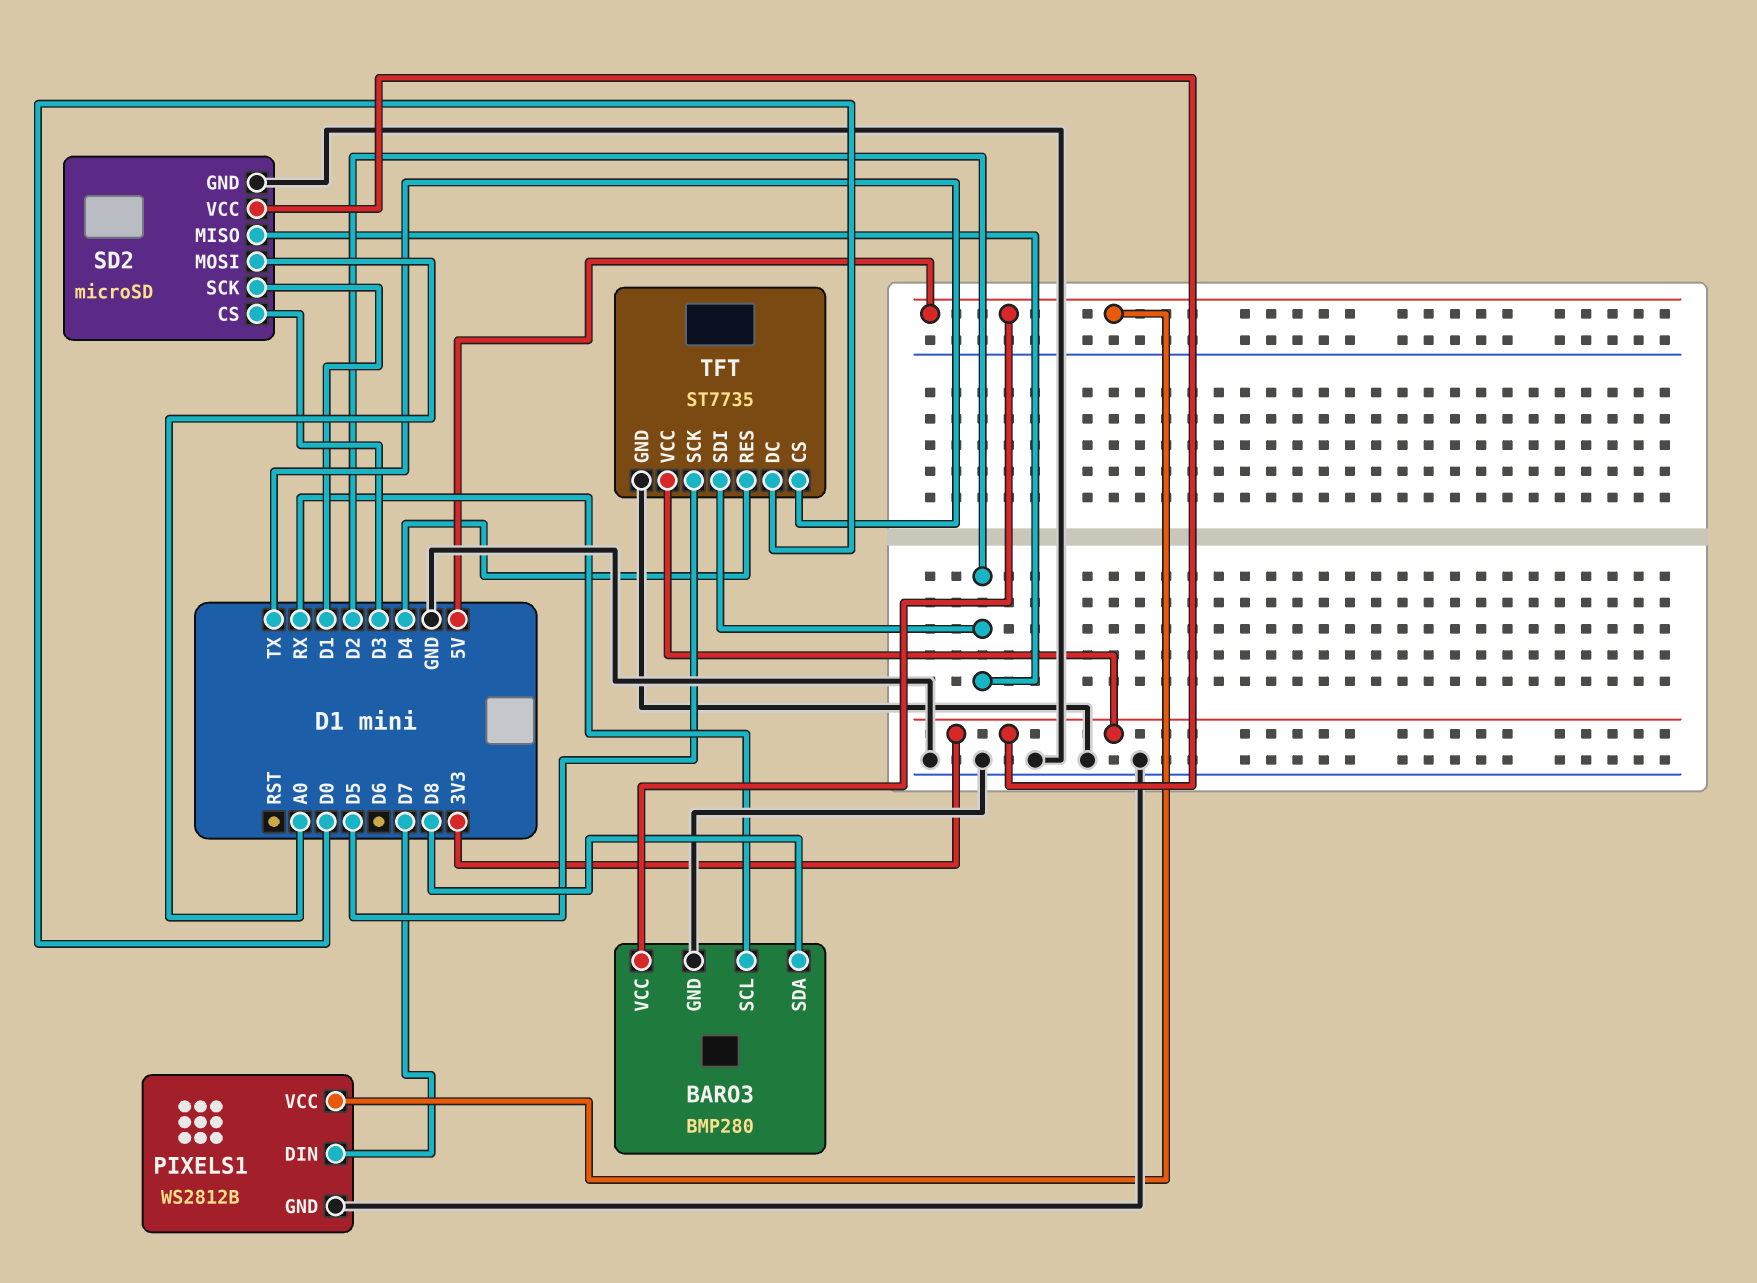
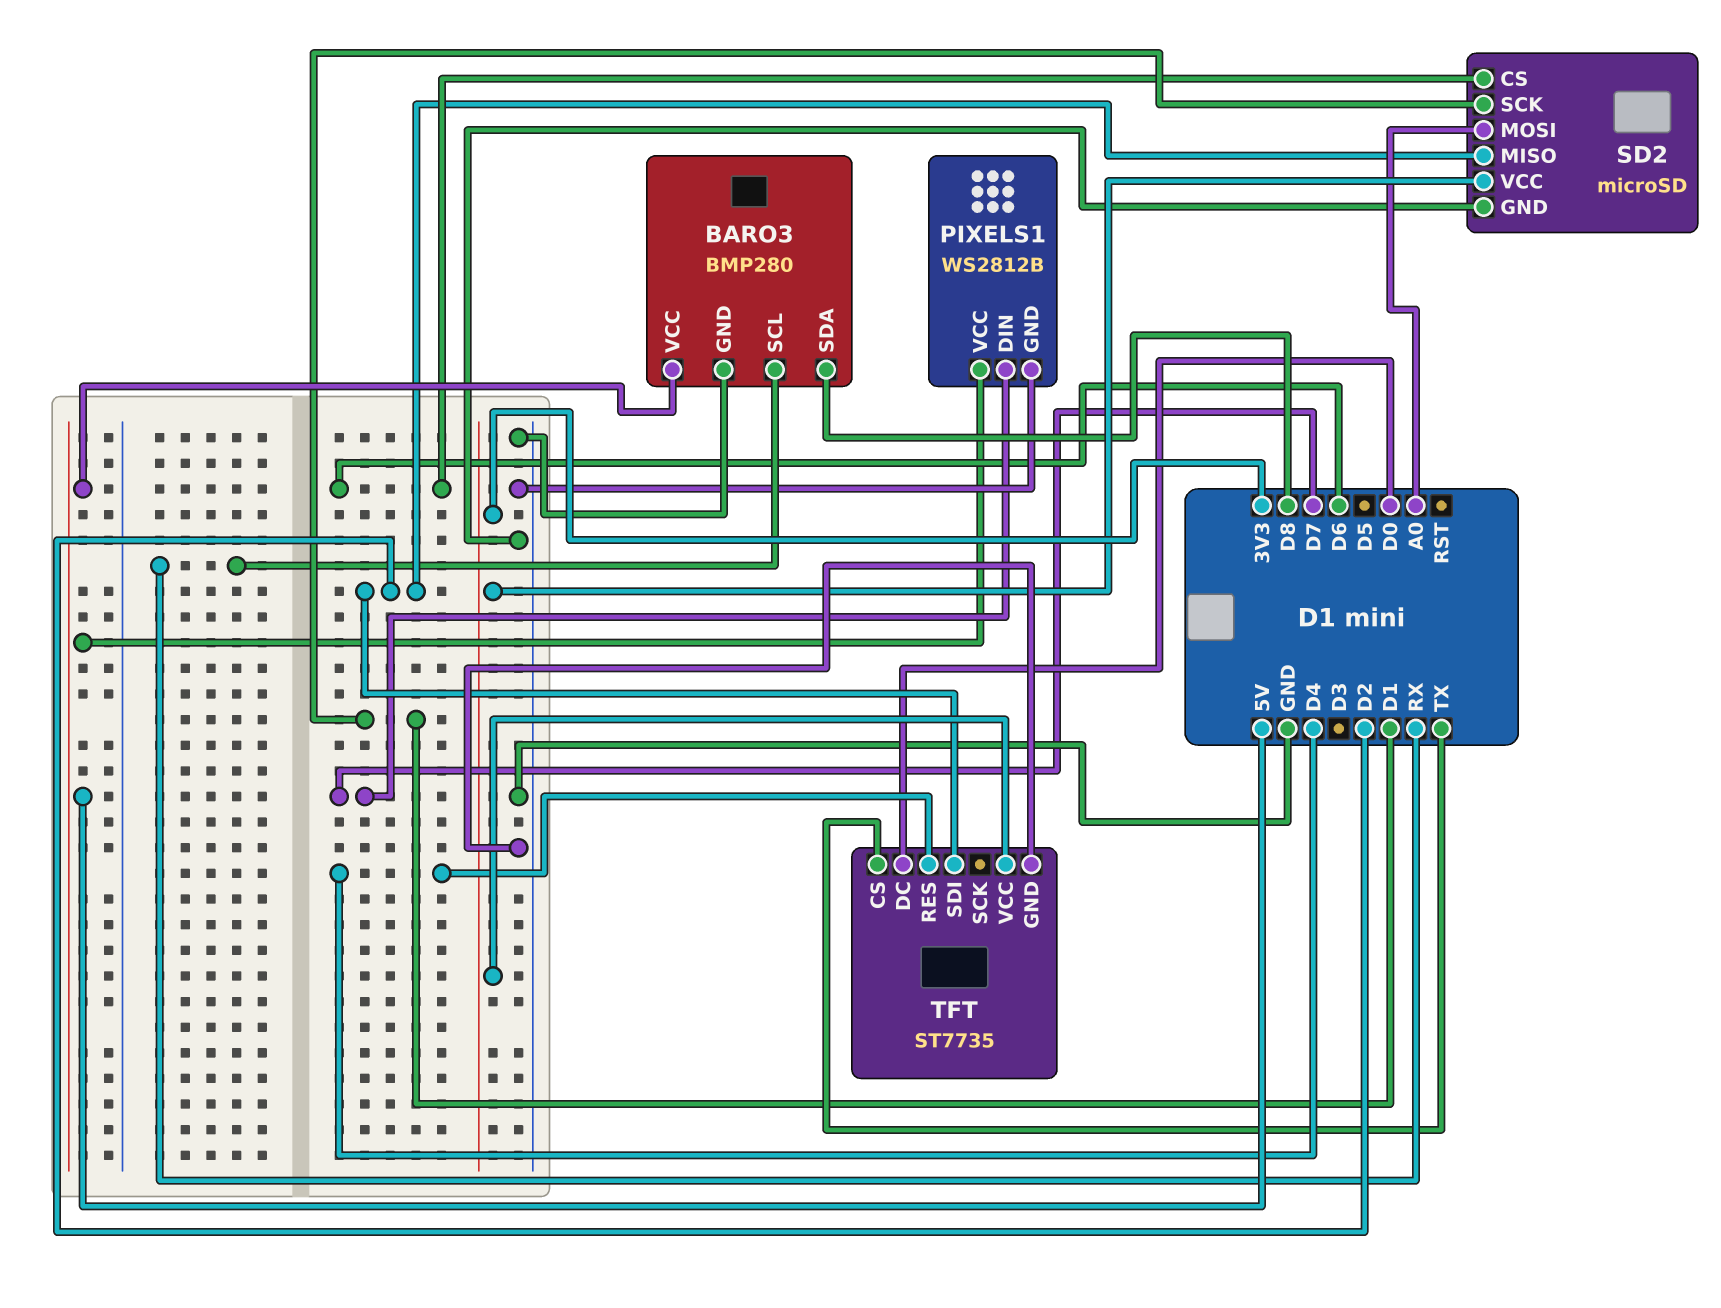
SD2 pin CS: D3 -> D6
TFT pin SCK: D5 -> none

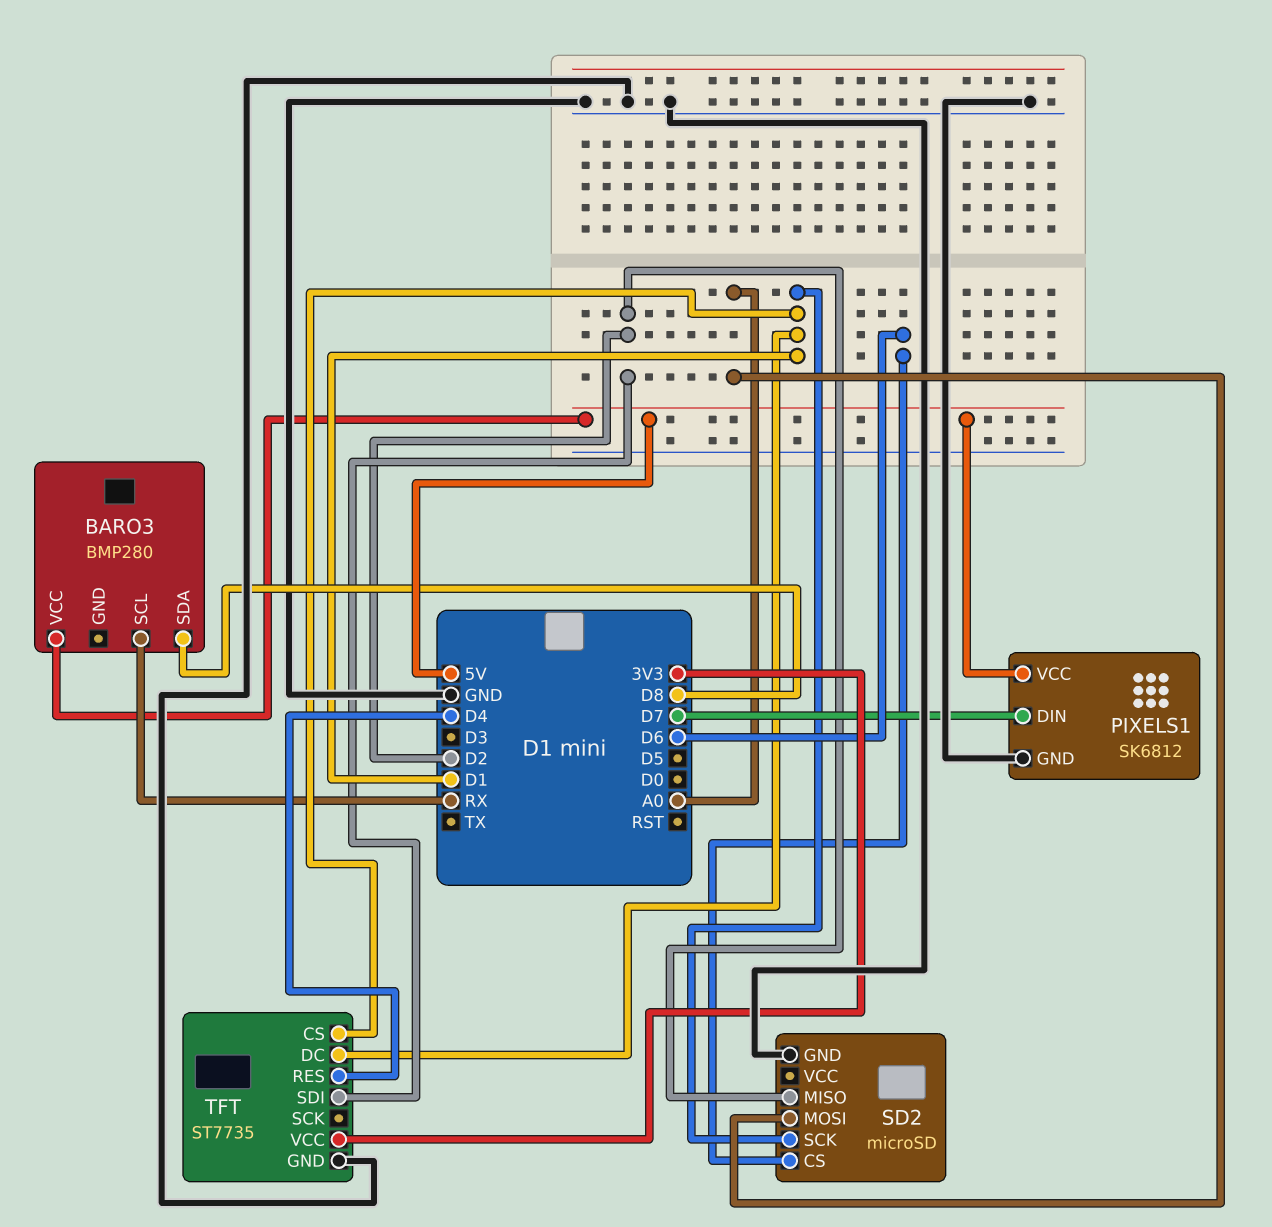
BARO3 pin GND: GND -> none
PIXELS1: WS2812B -> SK6812
SD2 pin VCC: 3V3 -> none
TFT pin CS: TX -> D1
TFT pin DC: D0 -> D1

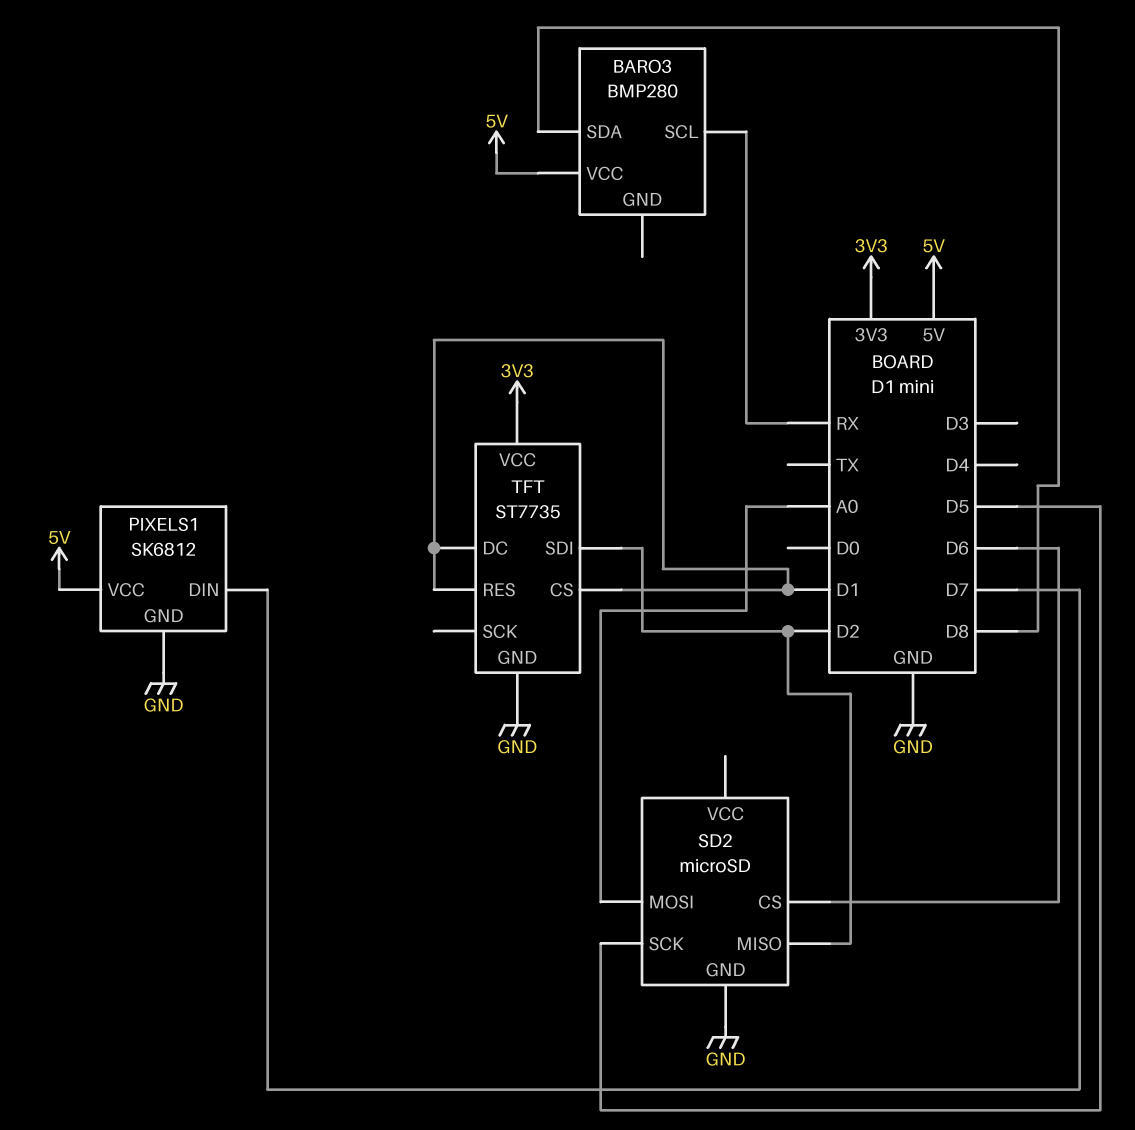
SD2 pin SCK: D1 -> D5
TFT pin RES: D4 -> D1

